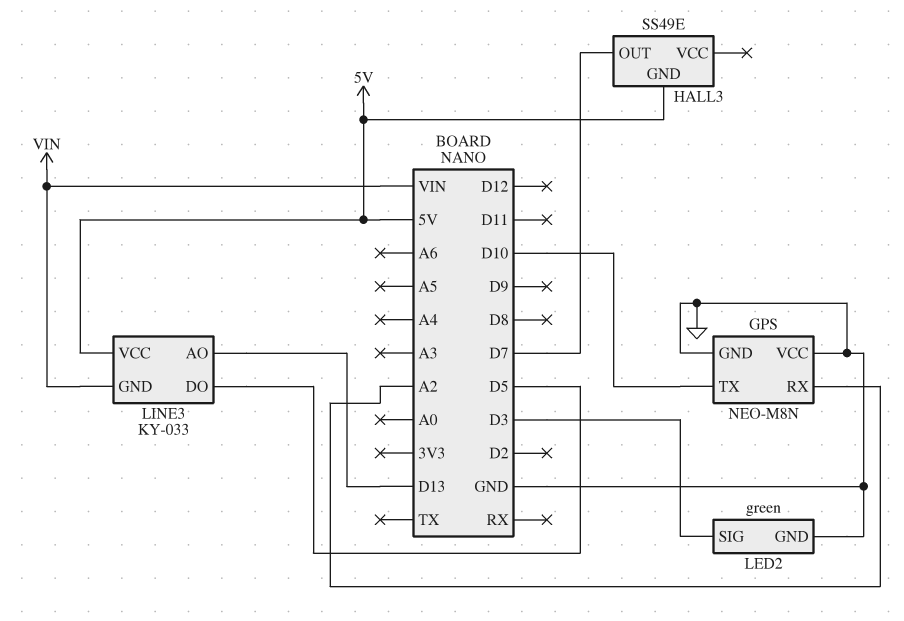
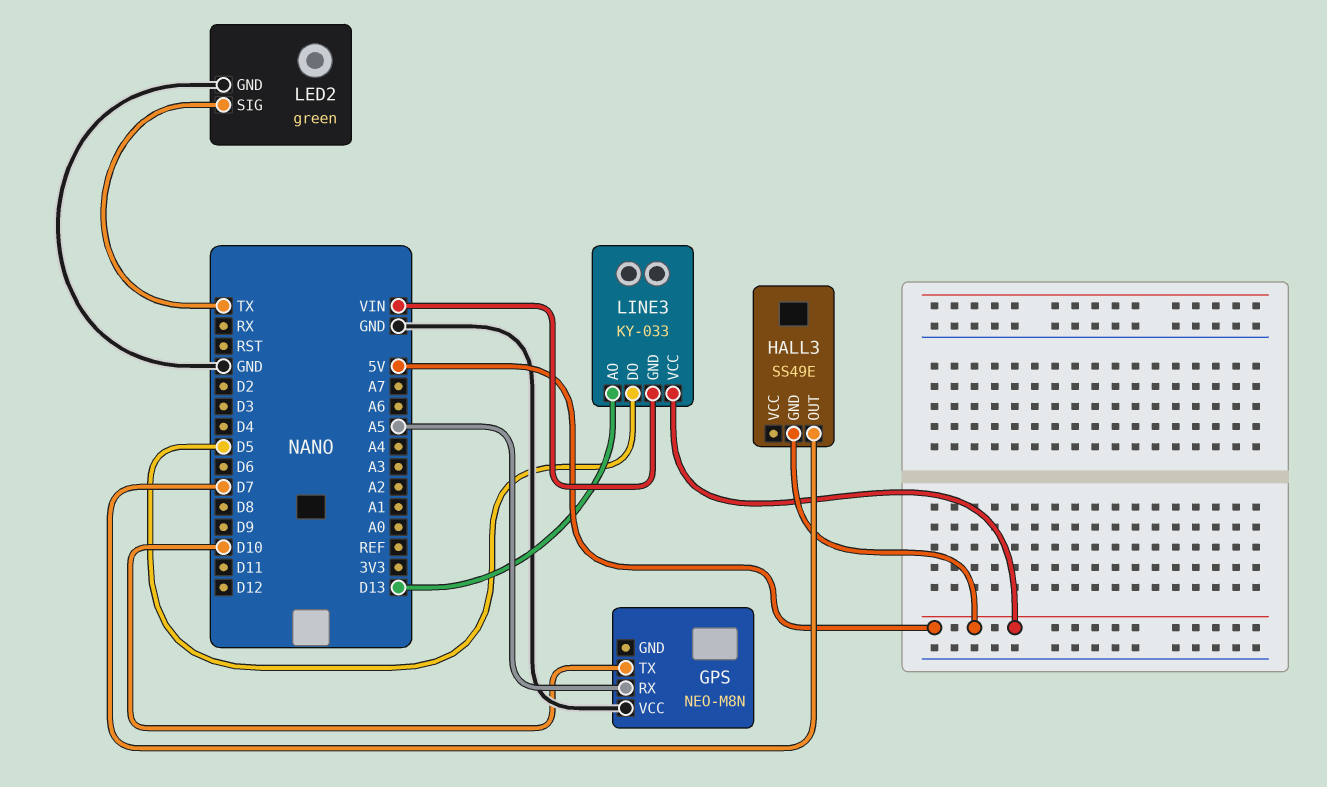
GPS pin GND: GND -> none
GPS pin RX: A2 -> A5
LED2 pin SIG: D3 -> TX

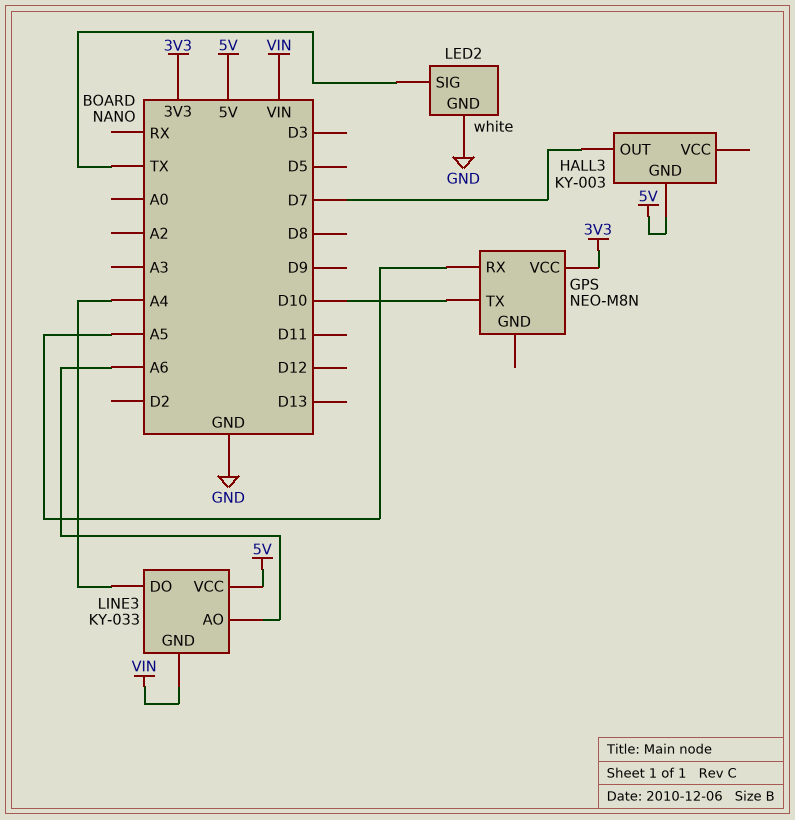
GPS pin VCC: GND -> 3V3
HALL3: SS49E -> KY-003
LED2: green -> white
LINE3 pin AO: D13 -> A6
LINE3 pin DO: D5 -> A4

